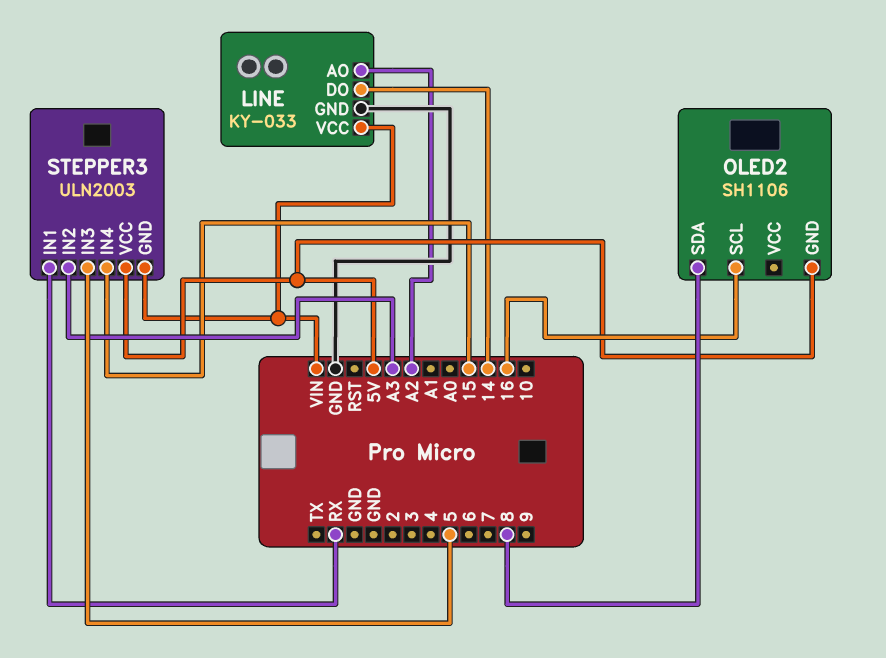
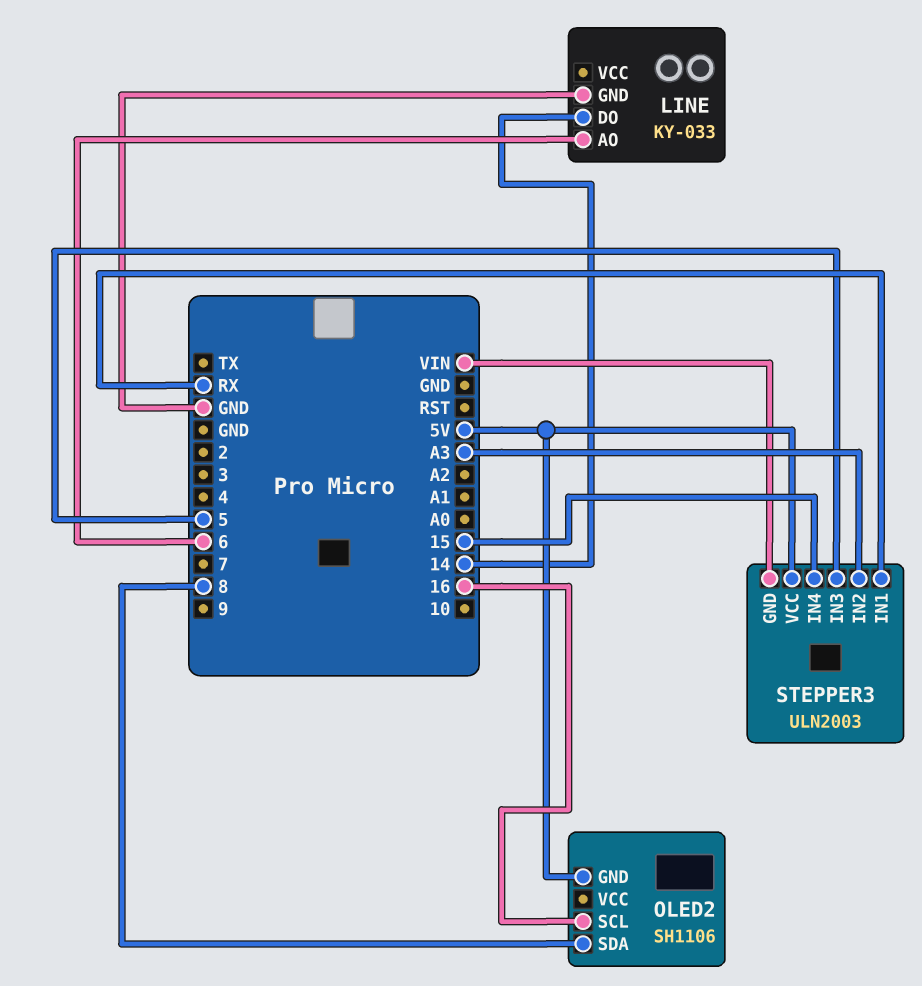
LINE pin AO: A2 -> 6
LINE pin VCC: VIN -> none

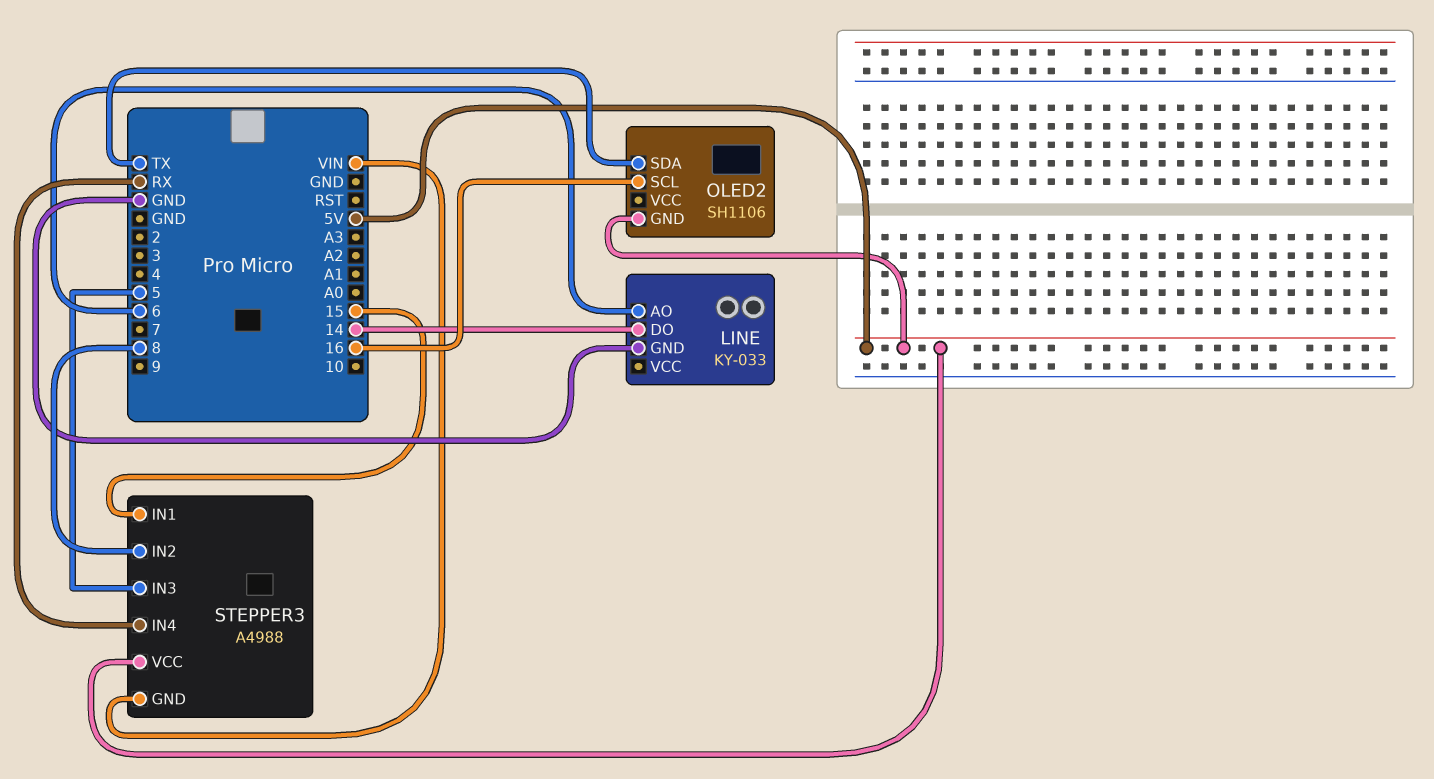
OLED2 pin SDA: 8 -> TX
STEPPER3: ULN2003 -> A4988
STEPPER3 pin IN1: RX -> 15
STEPPER3 pin IN2: A3 -> 8
STEPPER3 pin IN4: 15 -> RX

